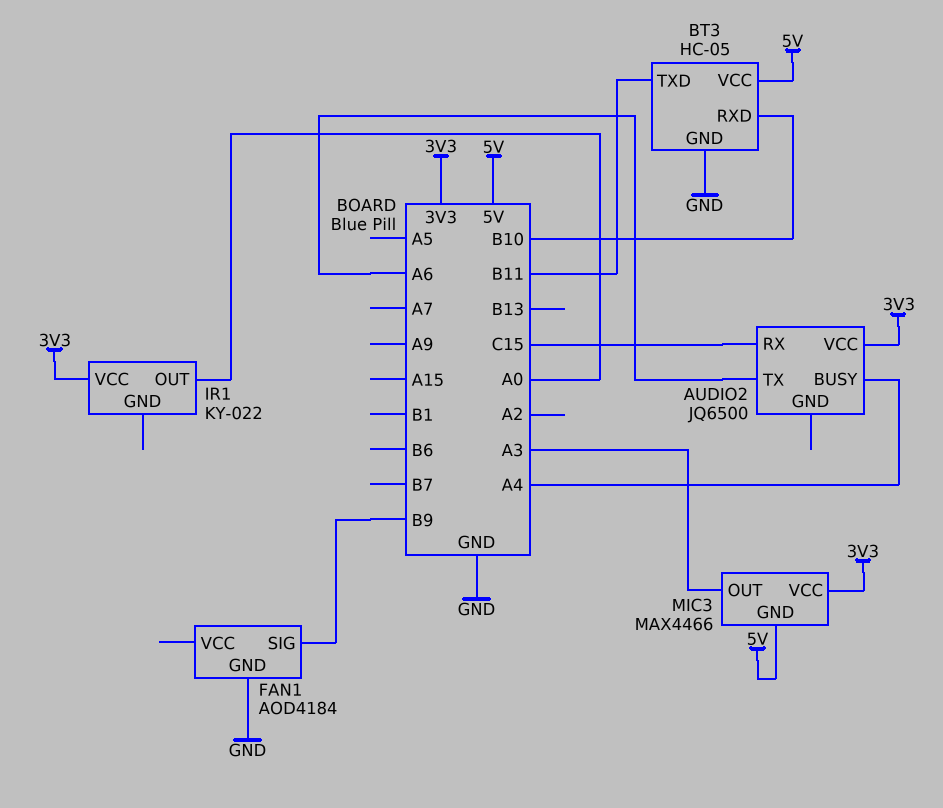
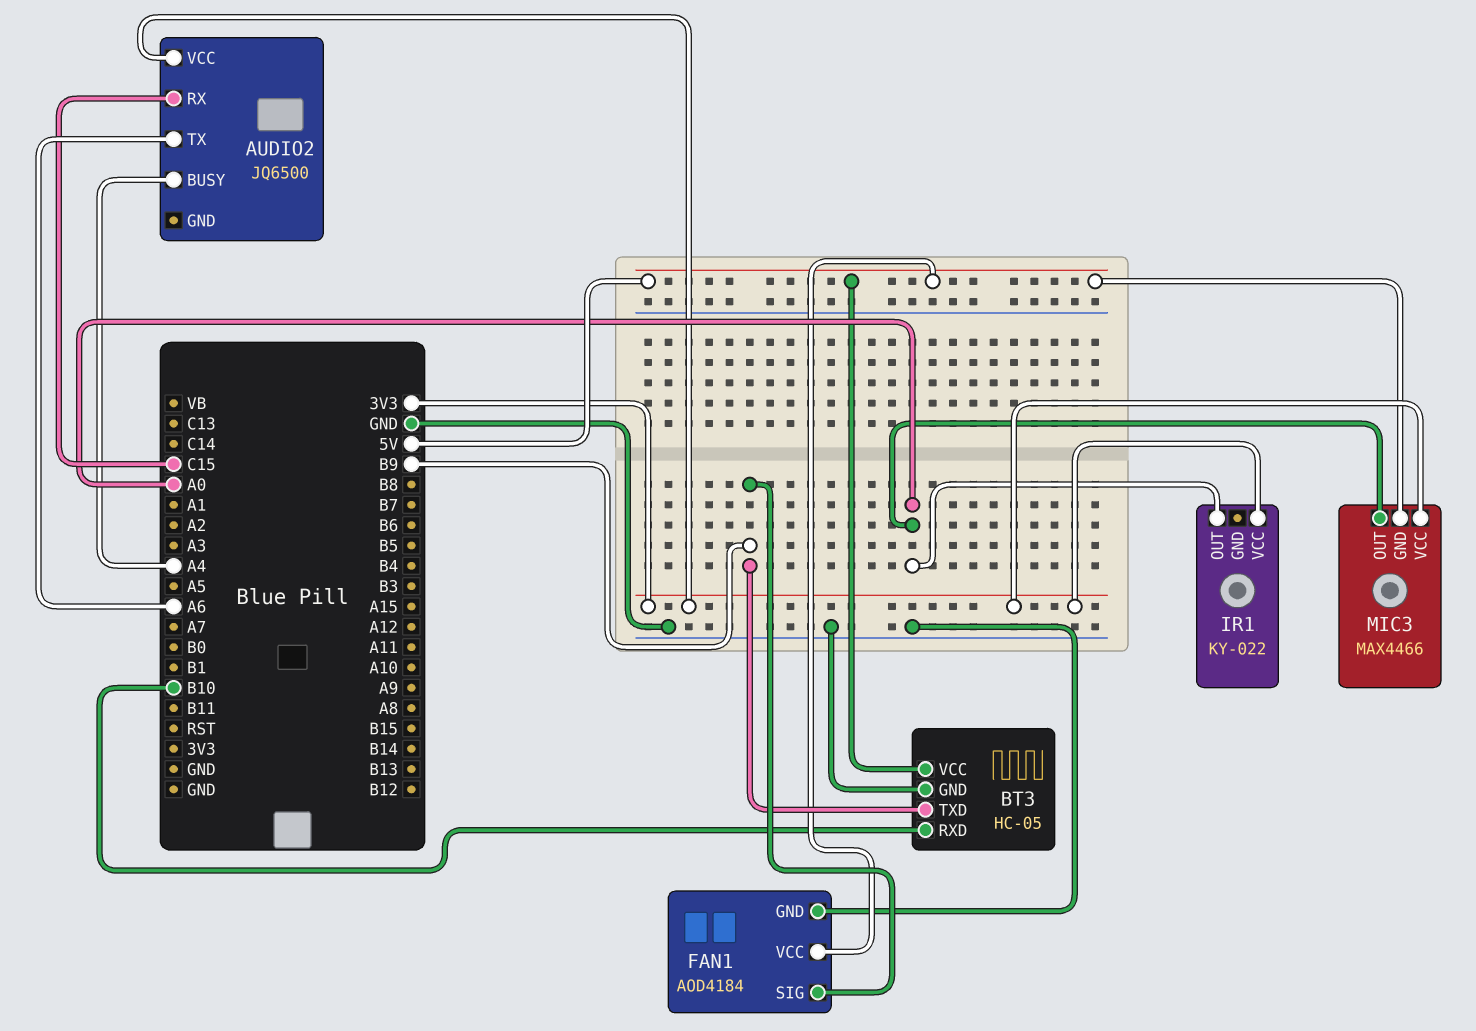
BT3 pin TXD: B11 -> B9
FAN1 pin VCC: none -> 5V
MIC3 pin OUT: A3 -> A0

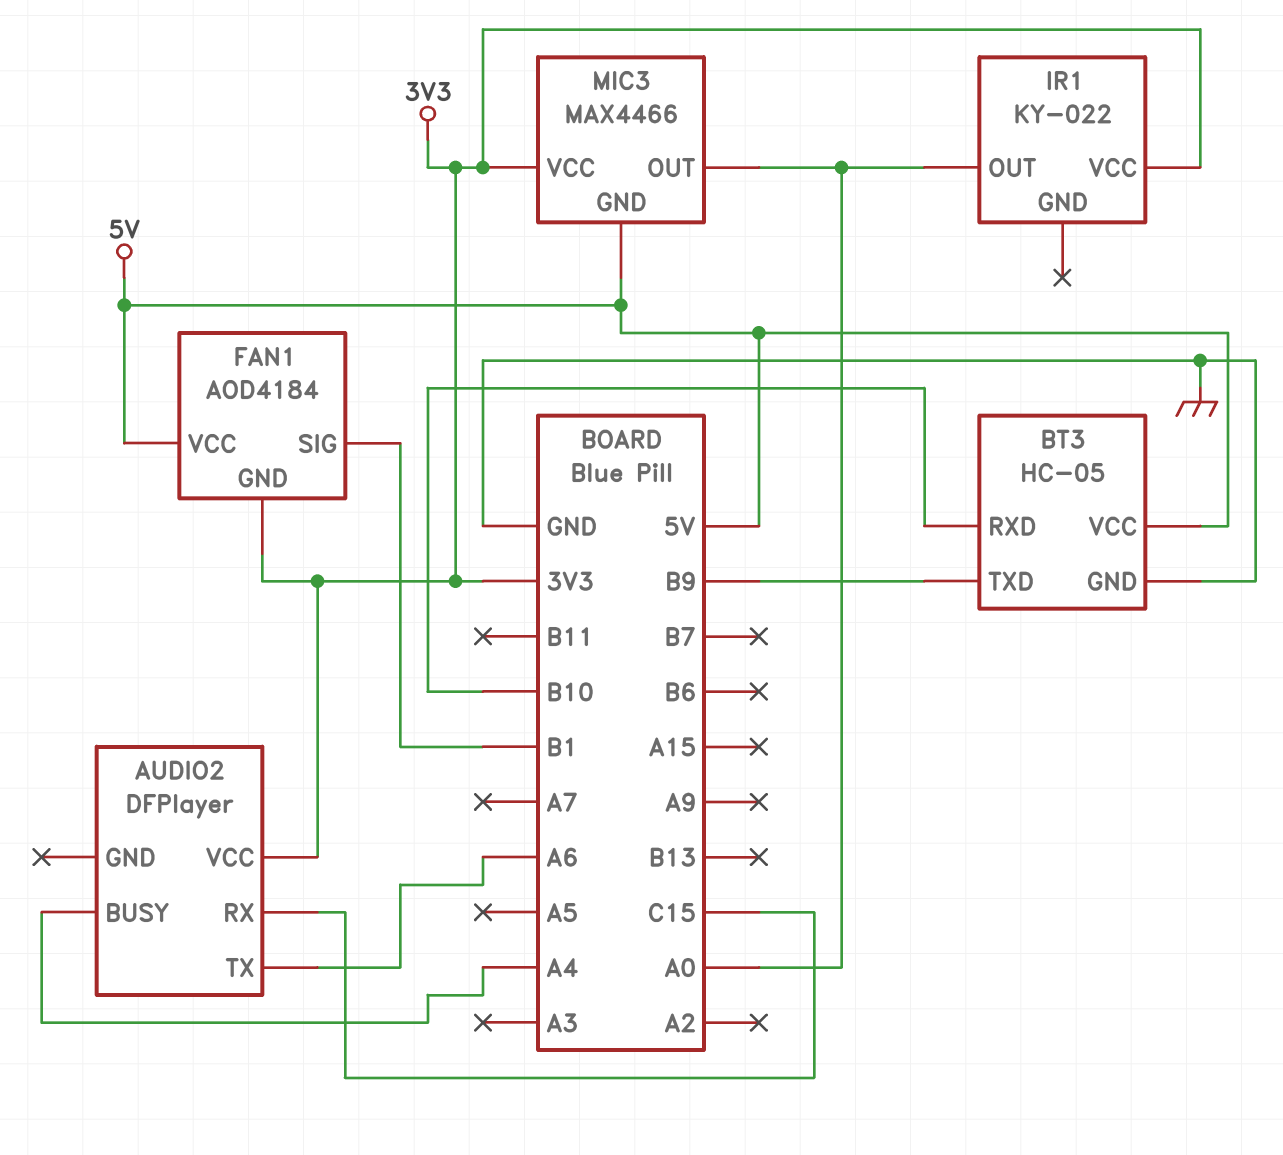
AUDIO2: JQ6500 -> DFPlayer
FAN1 pin GND: GND -> 3V3
FAN1 pin SIG: B9 -> B1

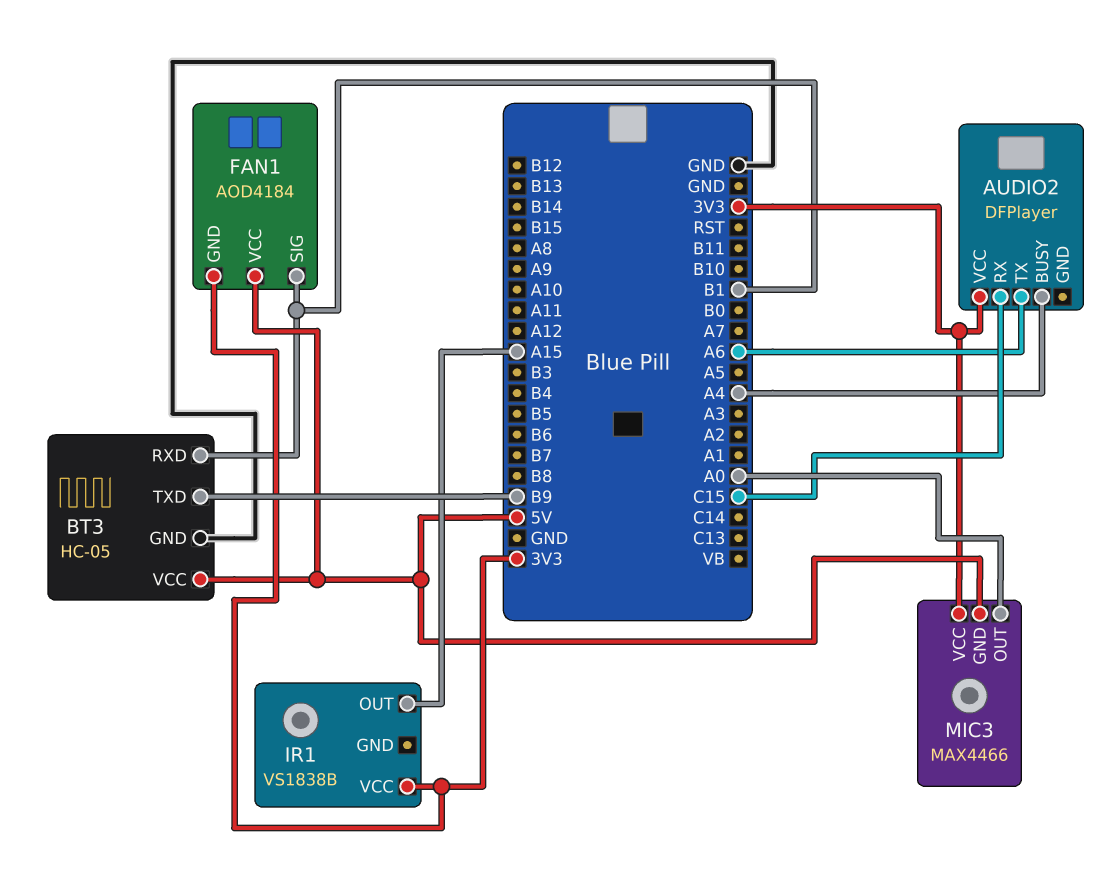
BT3 pin RXD: B10 -> B1
IR1: KY-022 -> VS1838B
IR1 pin OUT: A0 -> A15

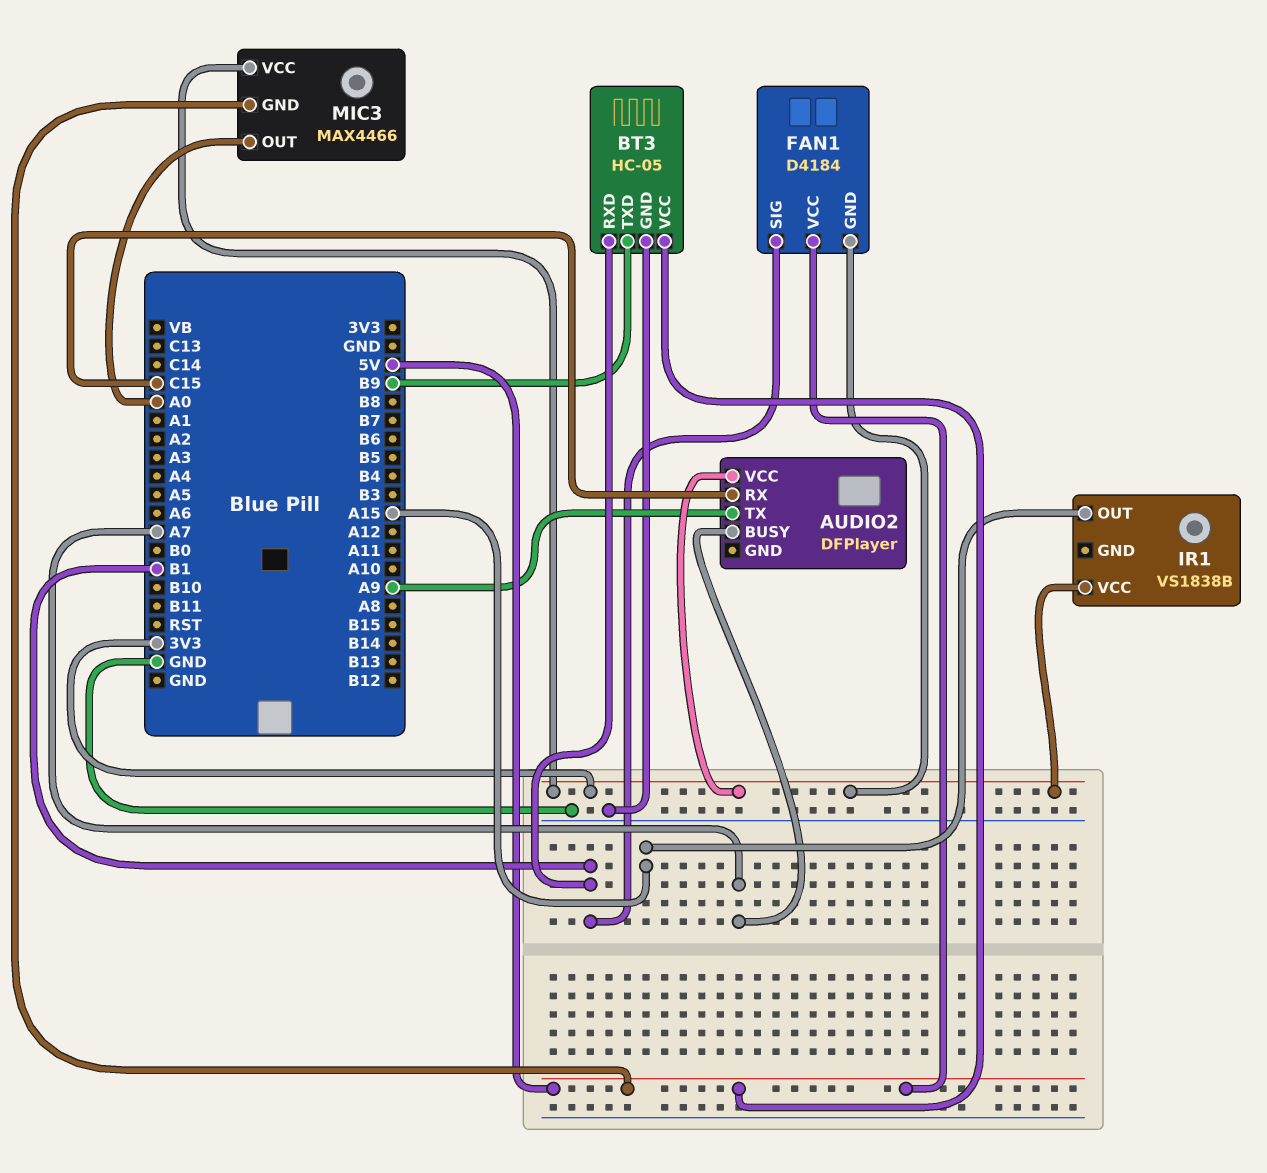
AUDIO2 pin BUSY: A4 -> A7
AUDIO2 pin TX: A6 -> A9
FAN1: AOD4184 -> D4184

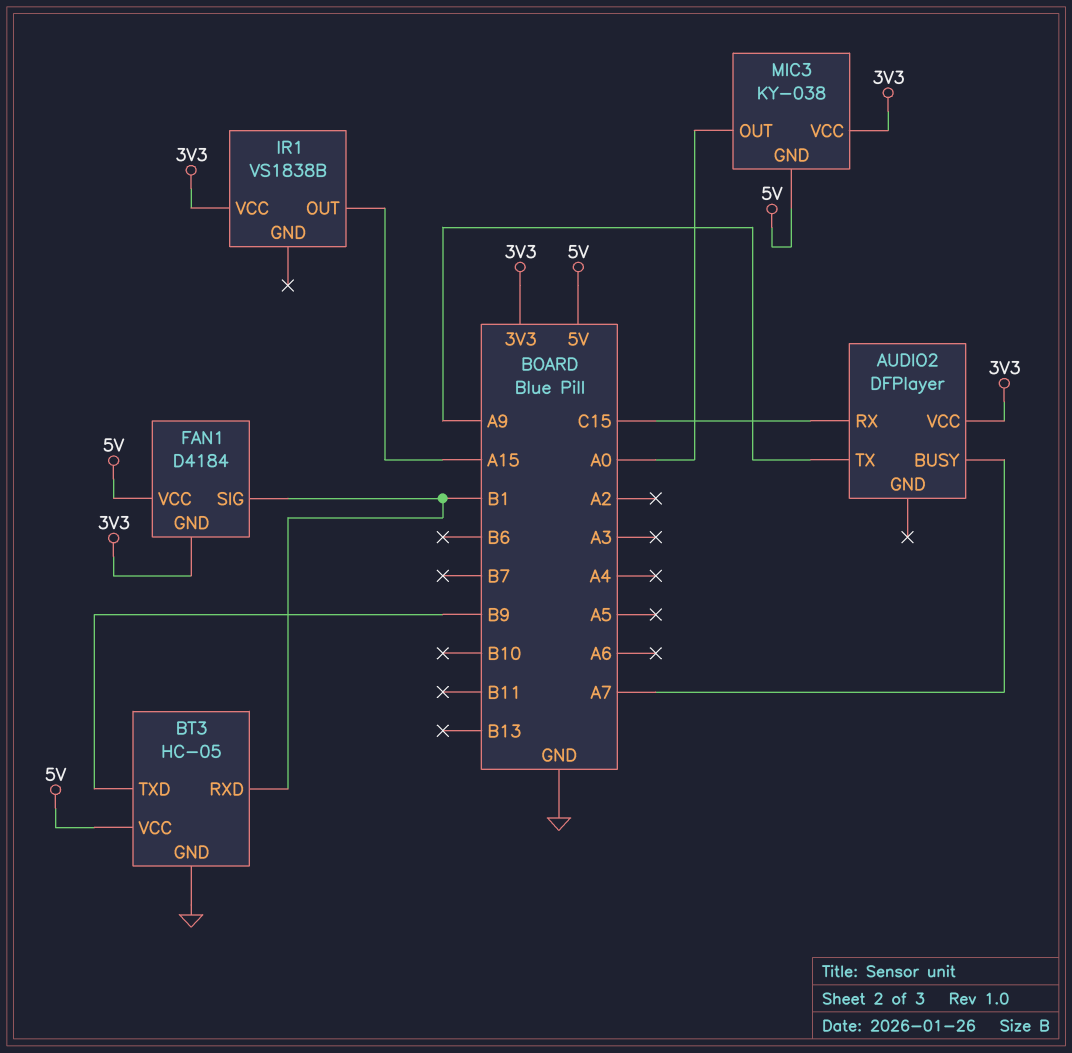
MIC3: MAX4466 -> KY-038

